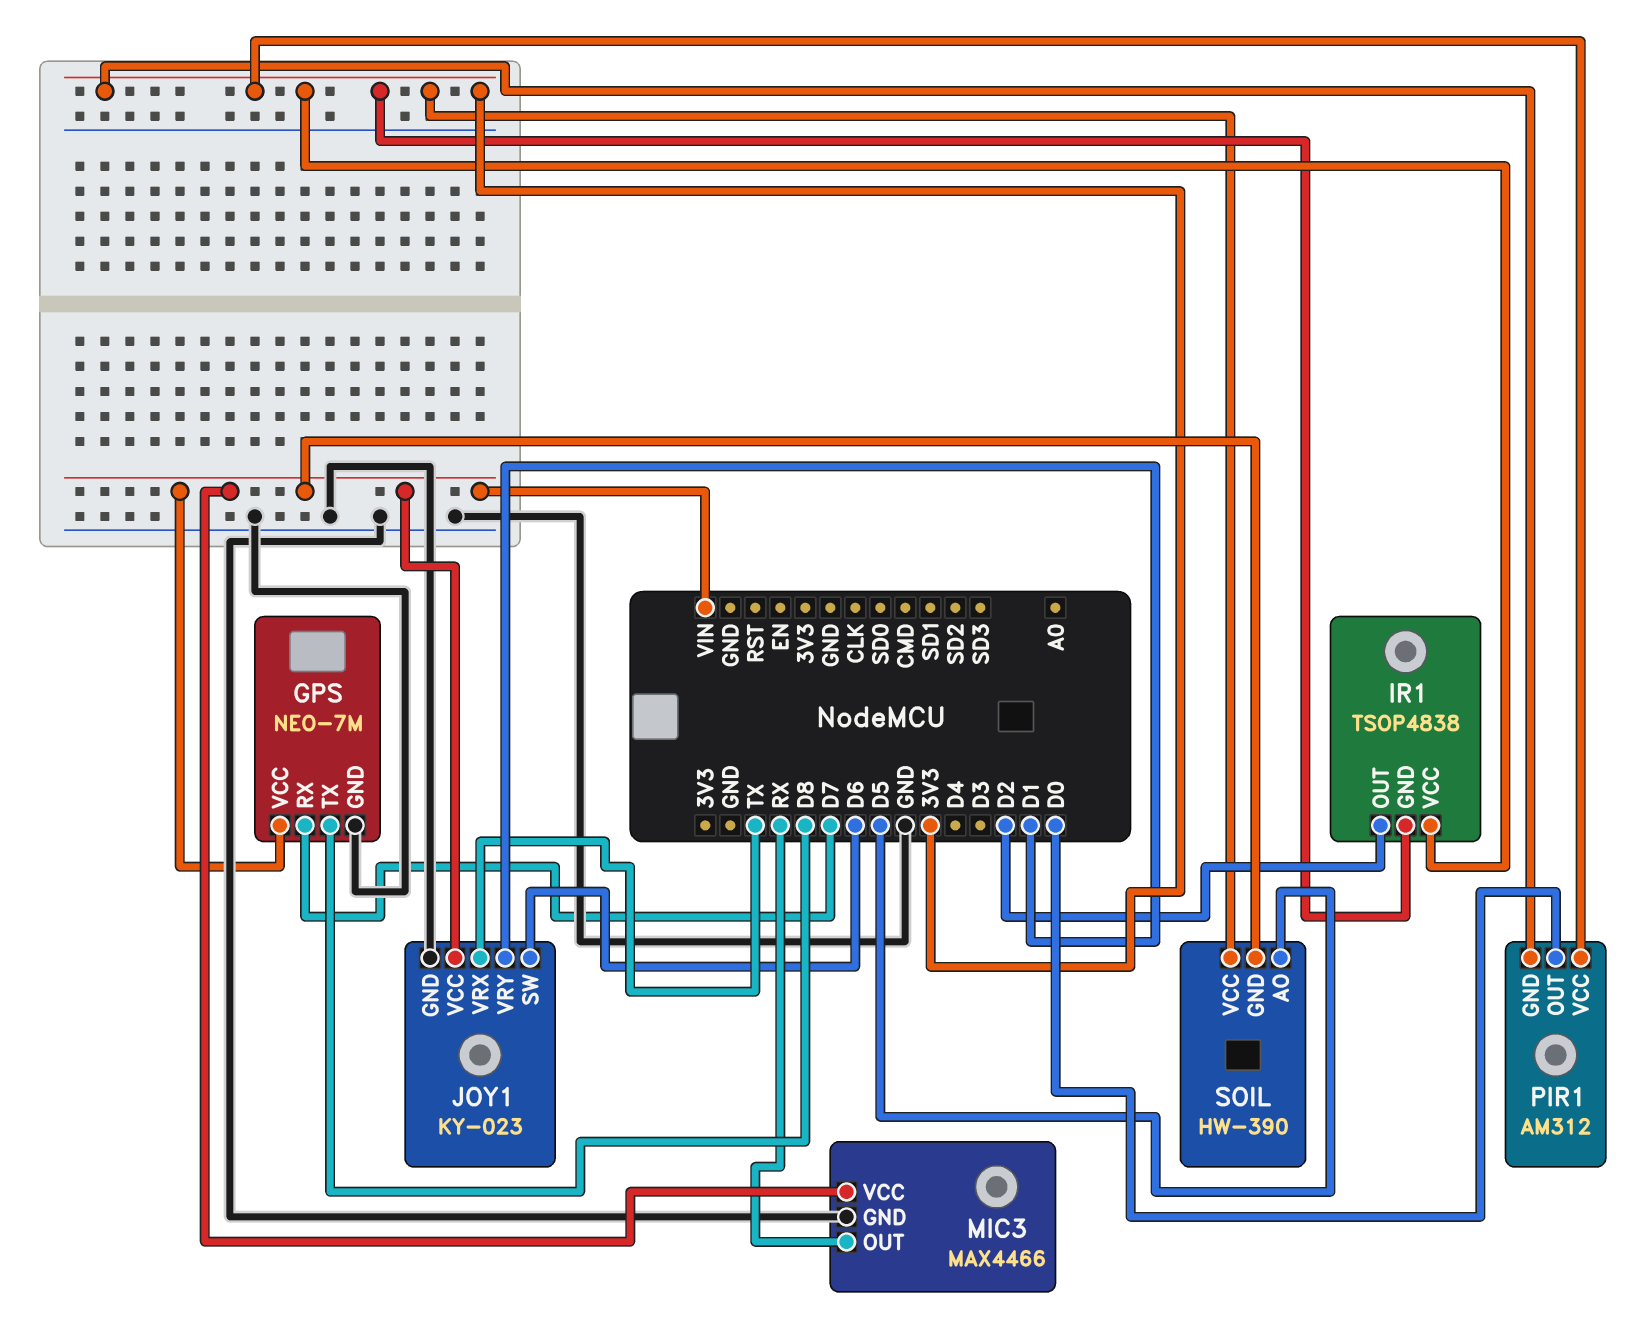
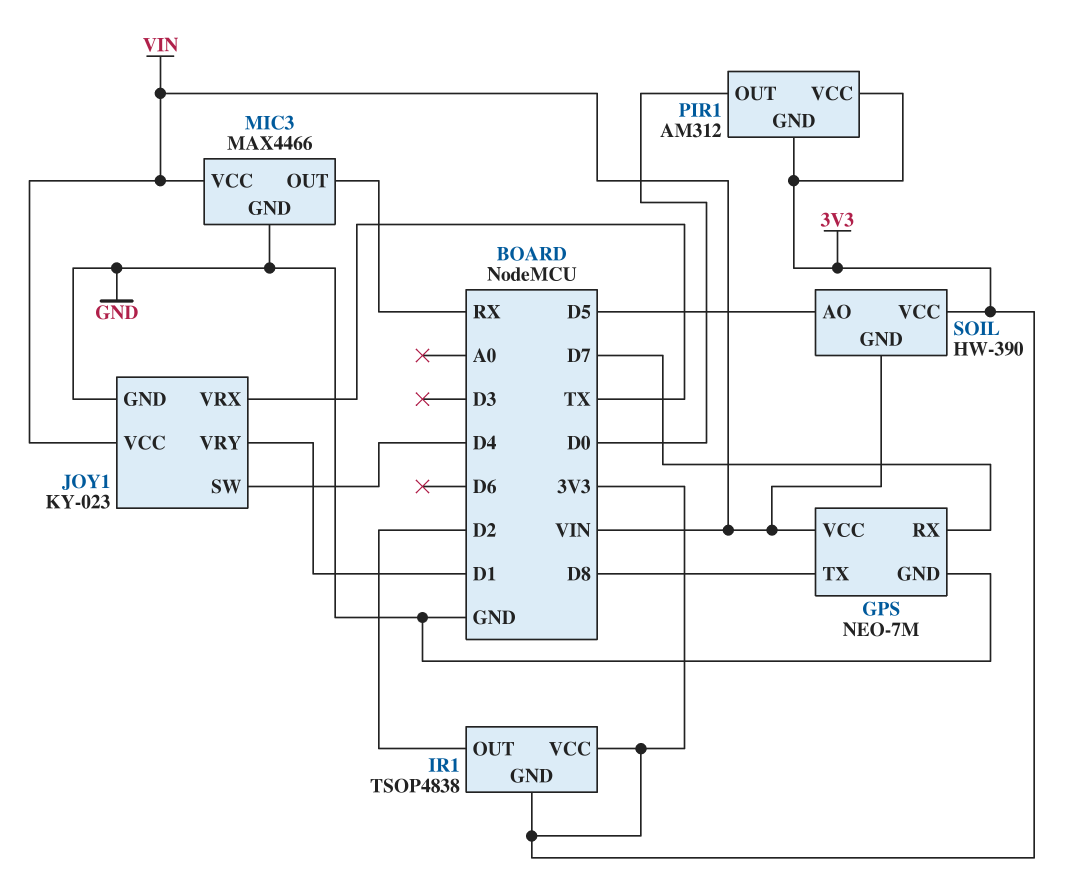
JOY1 pin SW: D6 -> D4

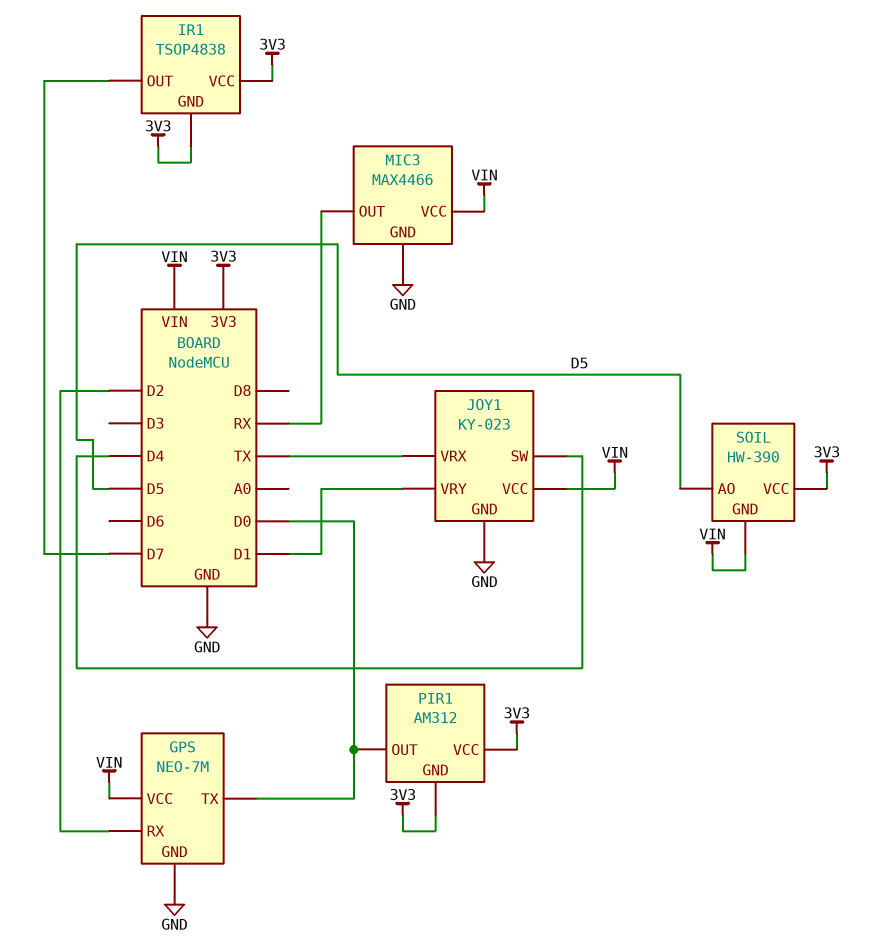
GPS pin RX: D7 -> D2
GPS pin TX: D8 -> D0
IR1 pin OUT: D2 -> D7

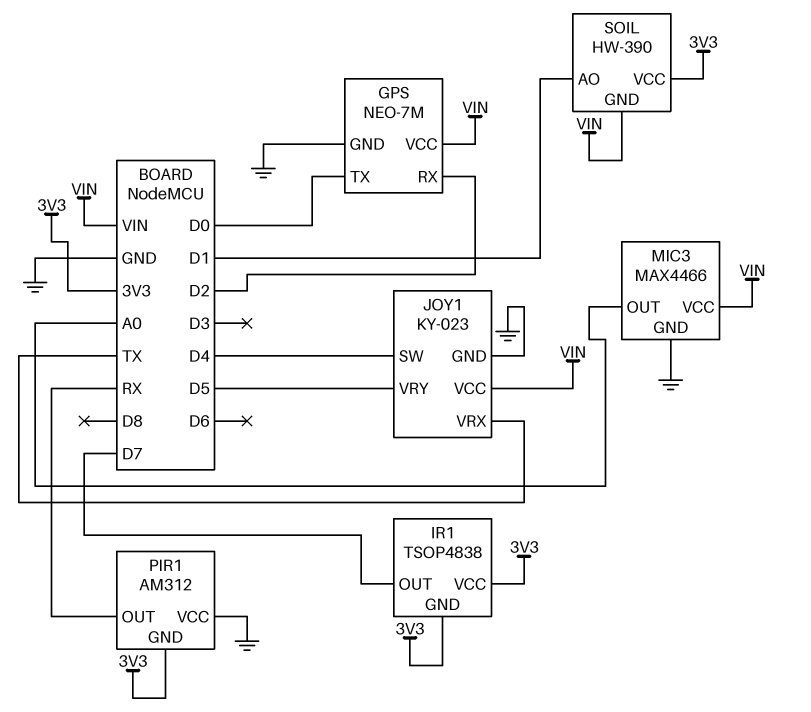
JOY1 pin VRY: D1 -> D5
MIC3 pin OUT: RX -> A0
PIR1 pin OUT: D0 -> RX
PIR1 pin VCC: 3V3 -> GND
SOIL pin AO: D5 -> D1

